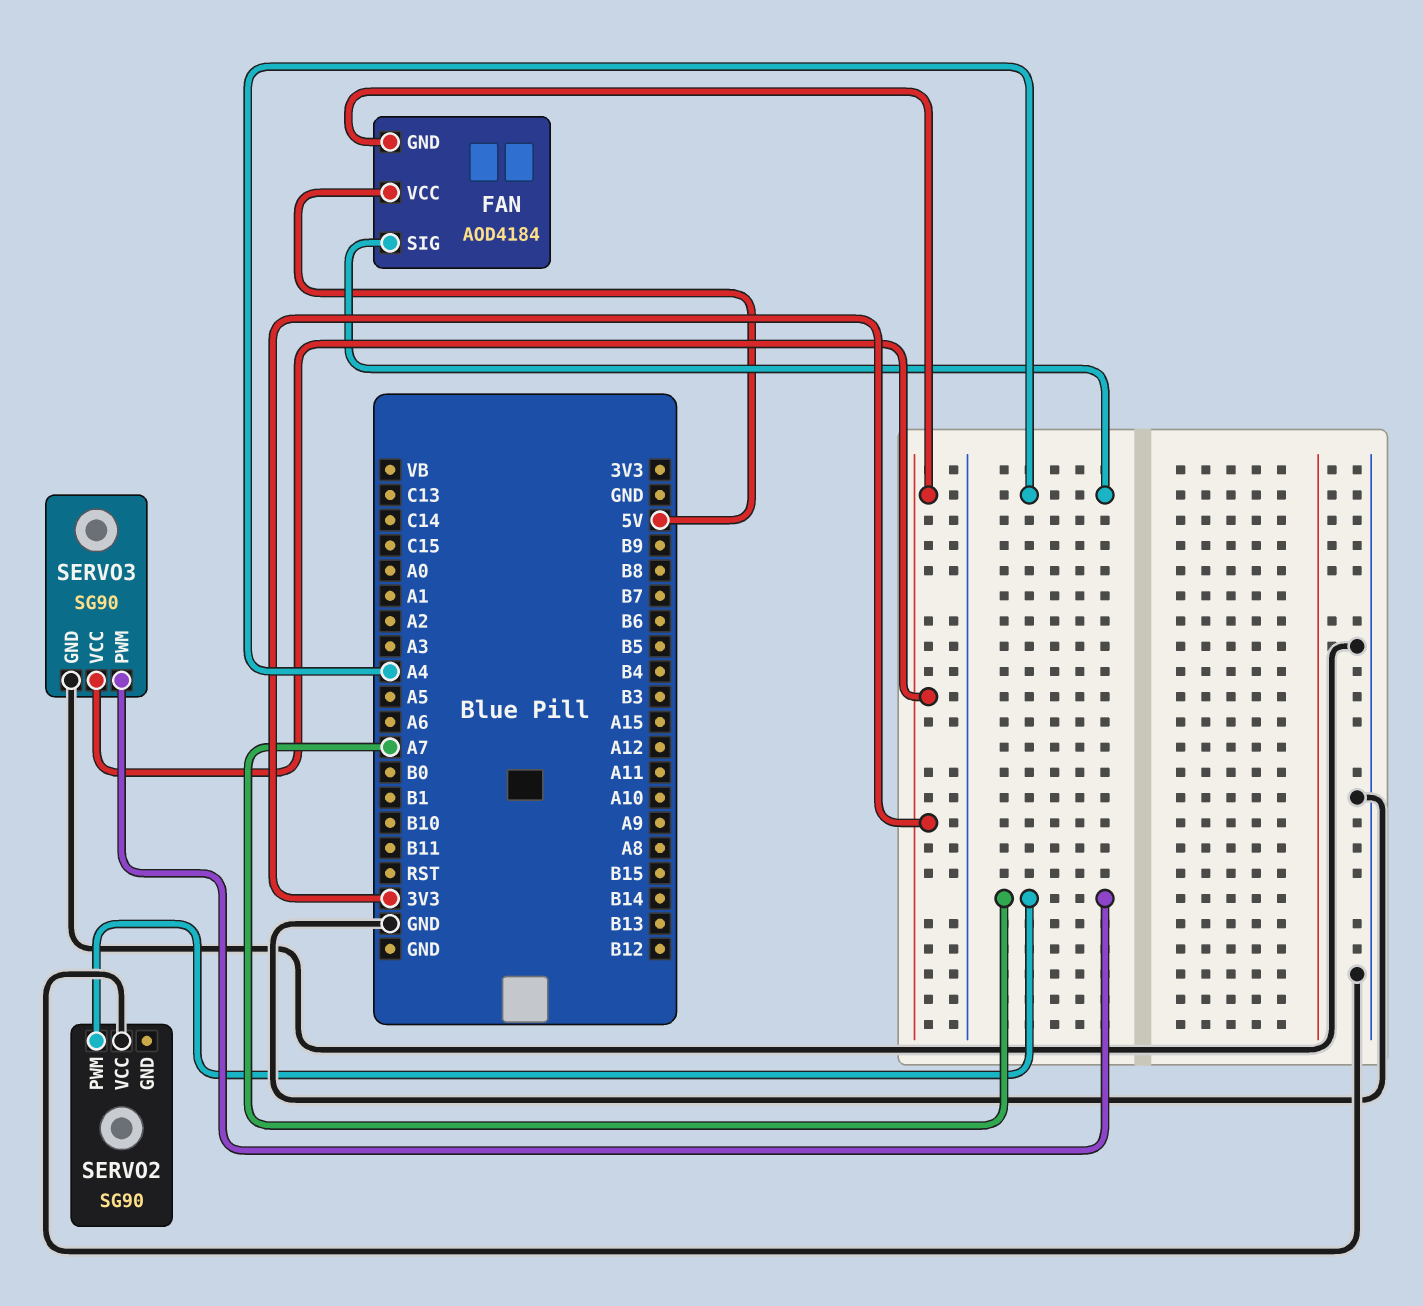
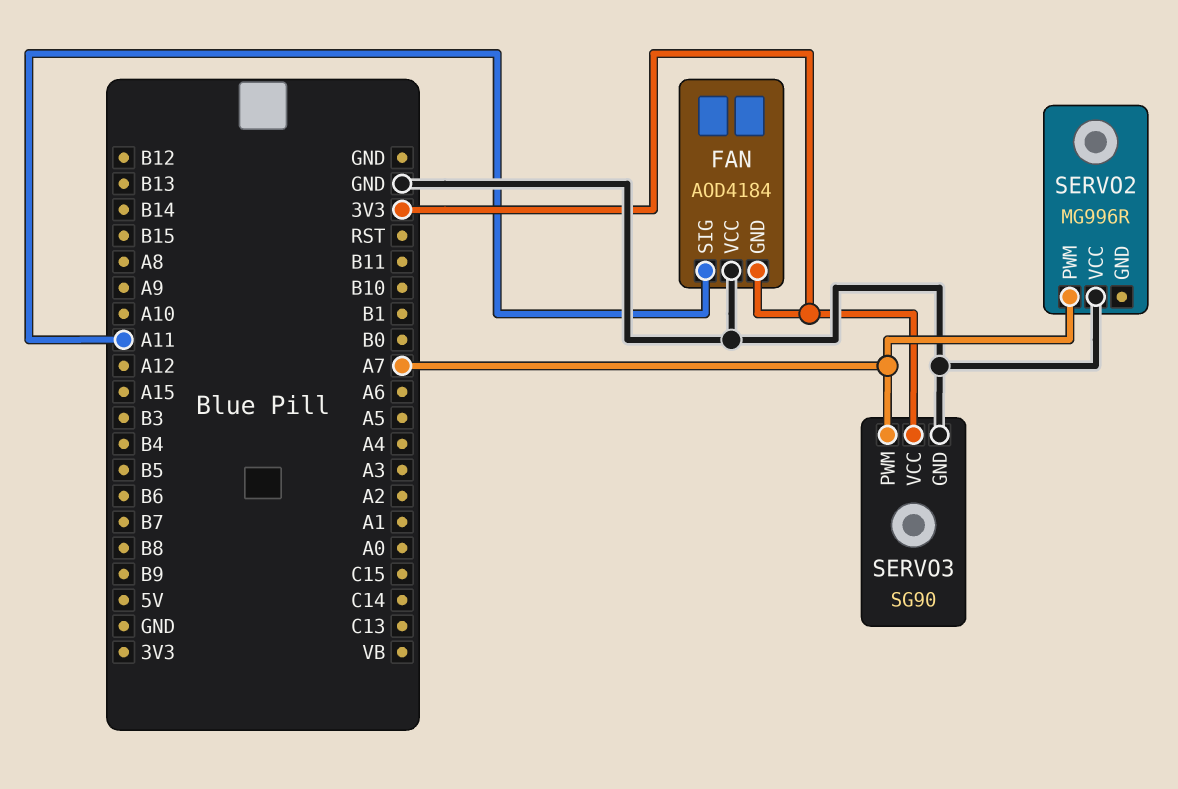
FAN pin SIG: A4 -> A11
FAN pin VCC: 5V -> GND
SERVO2: SG90 -> MG996R

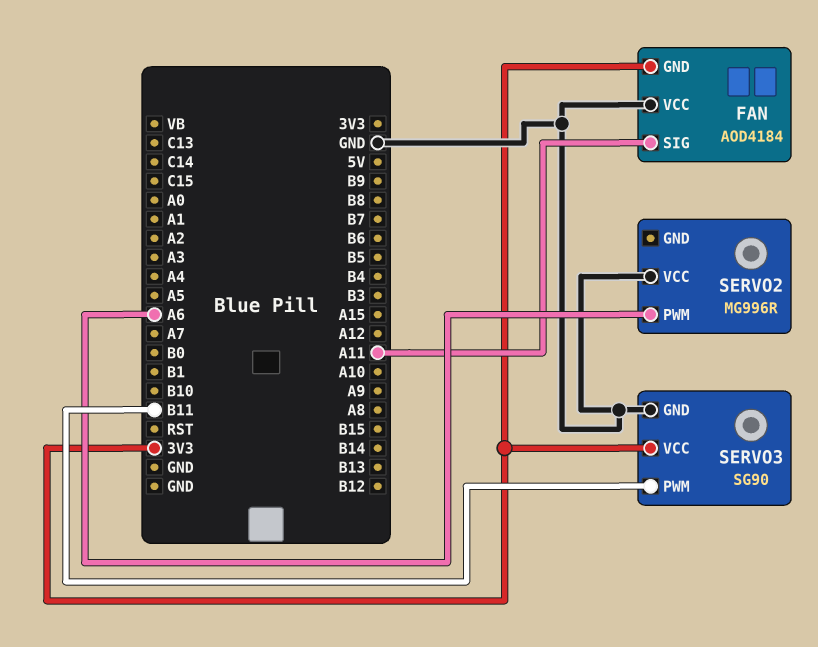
SERVO2 pin PWM: A7 -> A6
SERVO3 pin PWM: A7 -> B11

